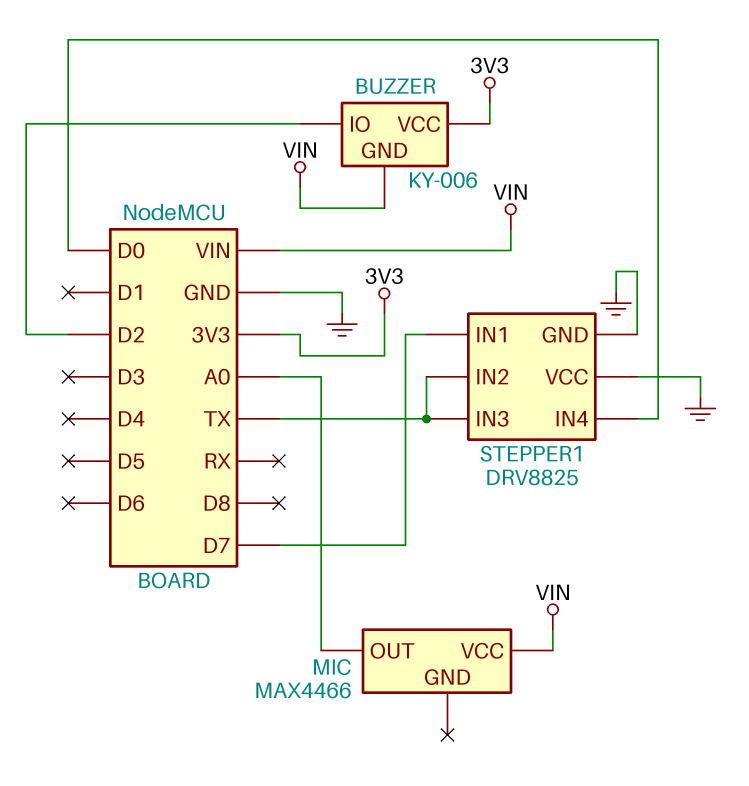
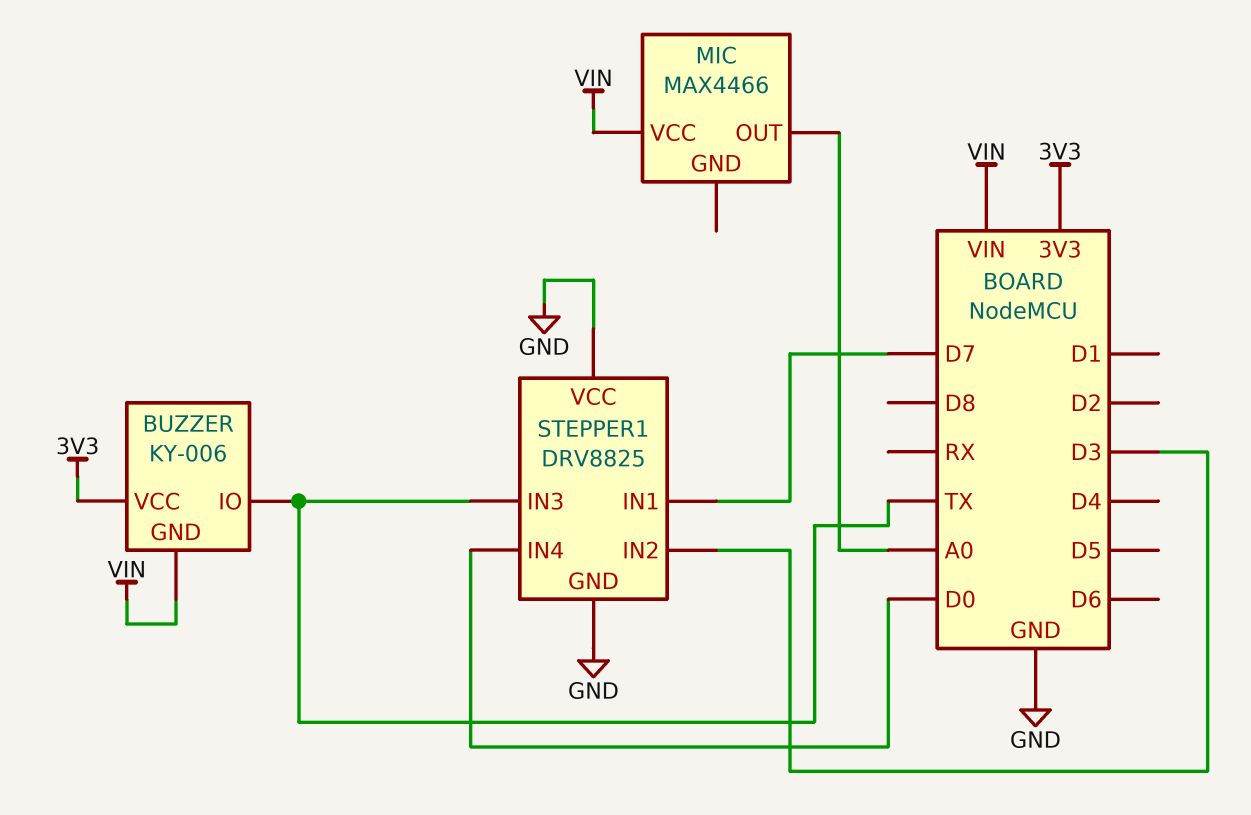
BUZZER pin IO: D2 -> TX
STEPPER1 pin IN2: TX -> D3

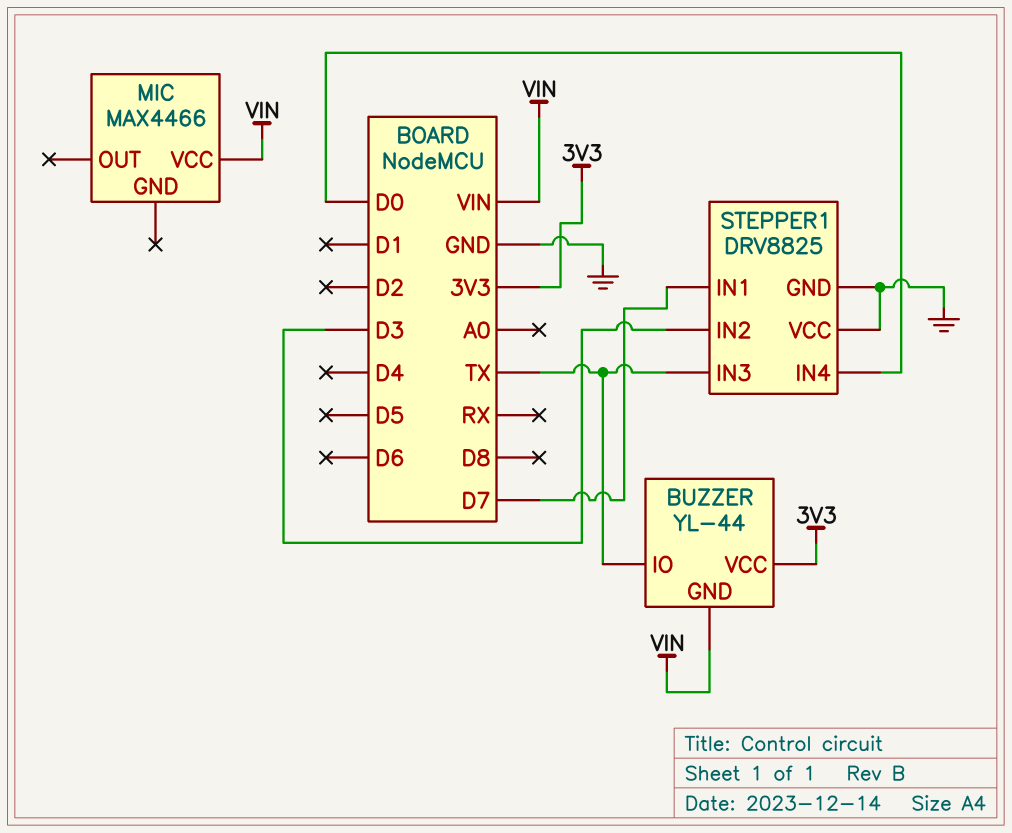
BUZZER: KY-006 -> YL-44
MIC pin OUT: A0 -> none

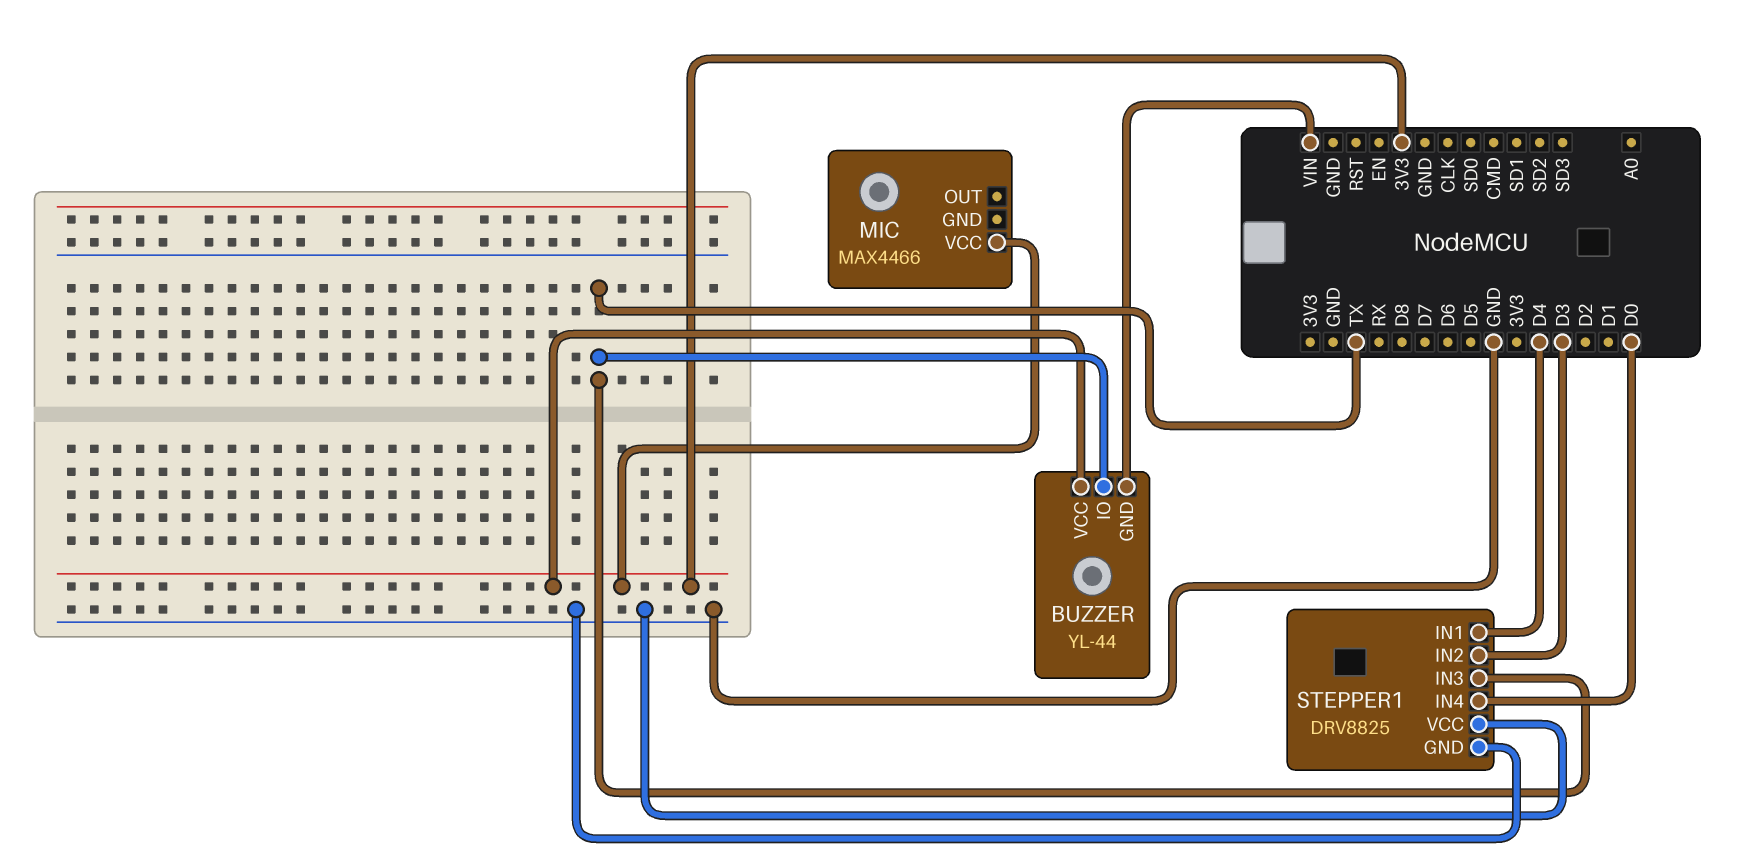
MIC pin VCC: VIN -> 3V3
STEPPER1 pin IN1: D7 -> D4

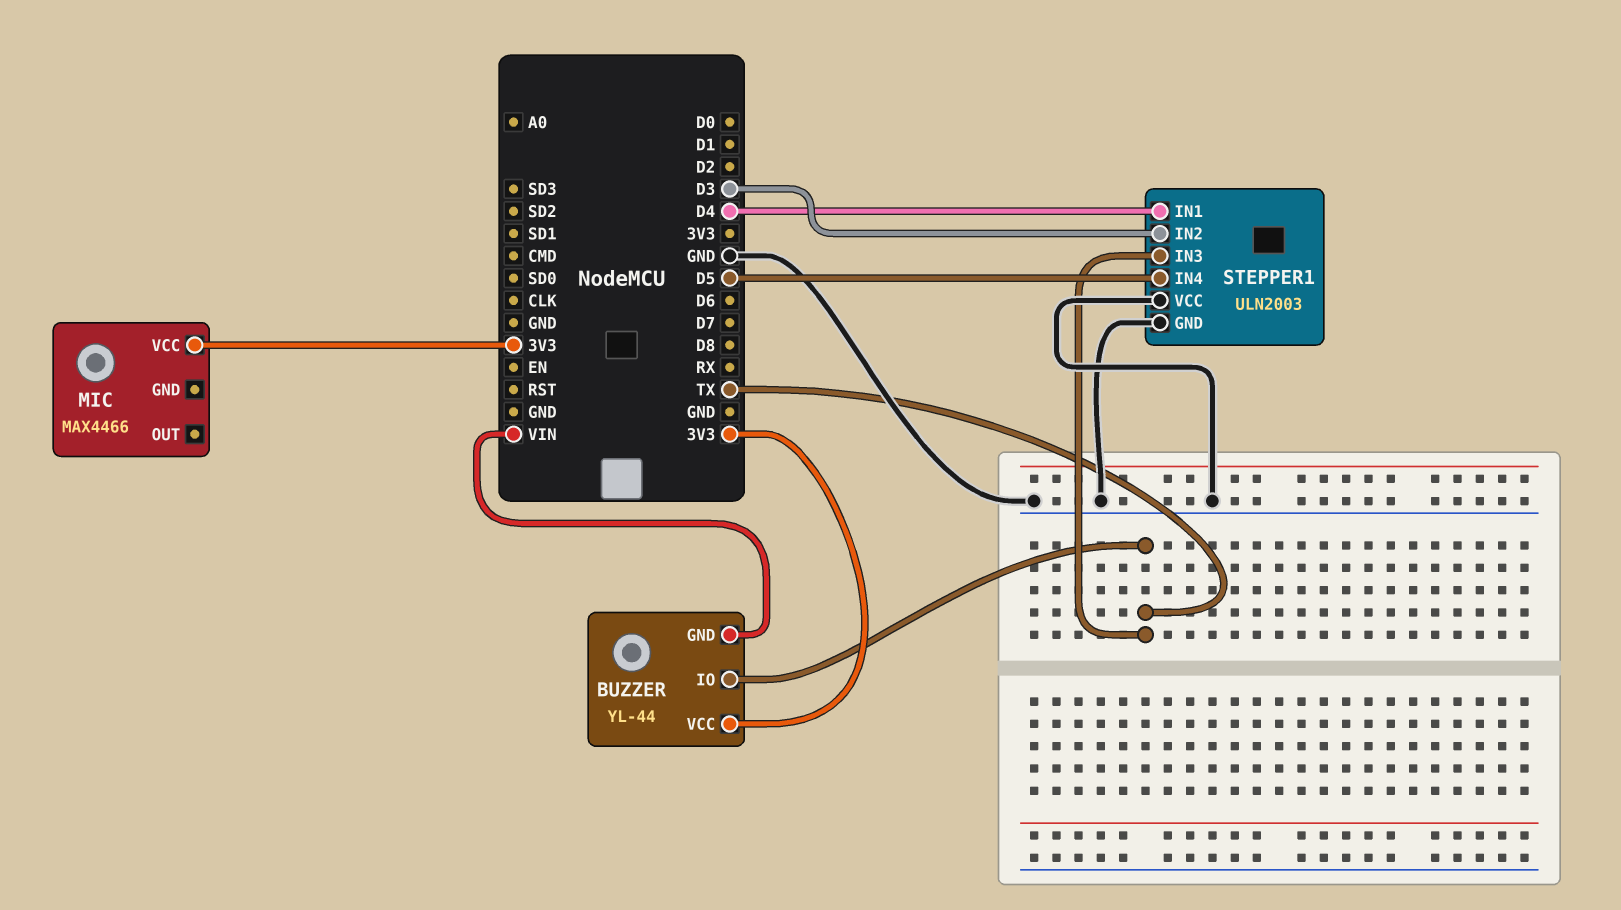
STEPPER1: DRV8825 -> ULN2003
STEPPER1 pin IN4: D0 -> D5

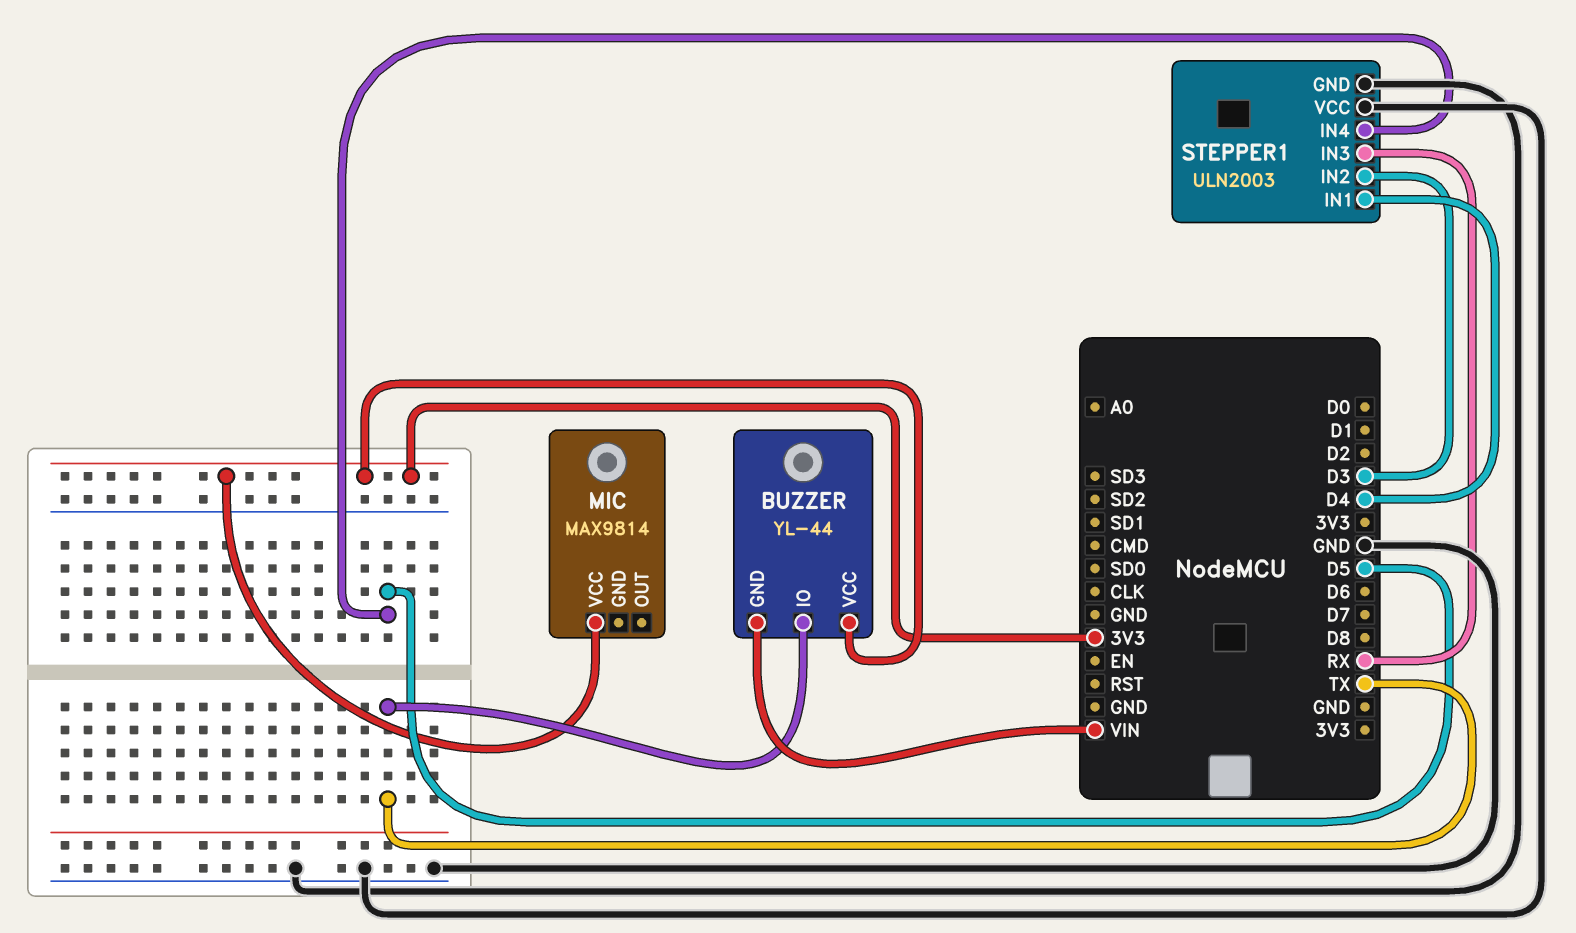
MIC: MAX4466 -> MAX9814
STEPPER1 pin IN3: TX -> RX

